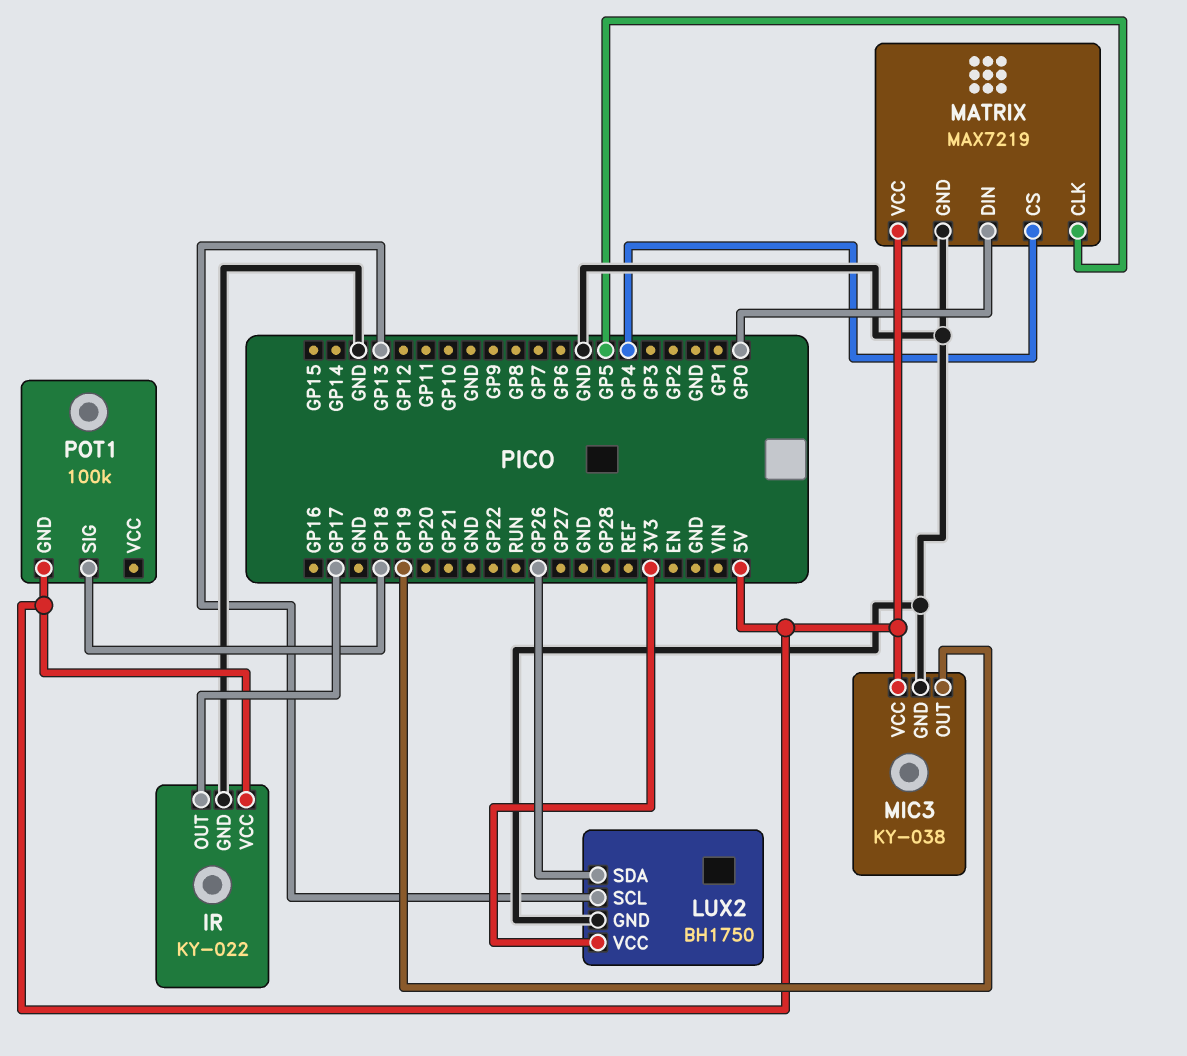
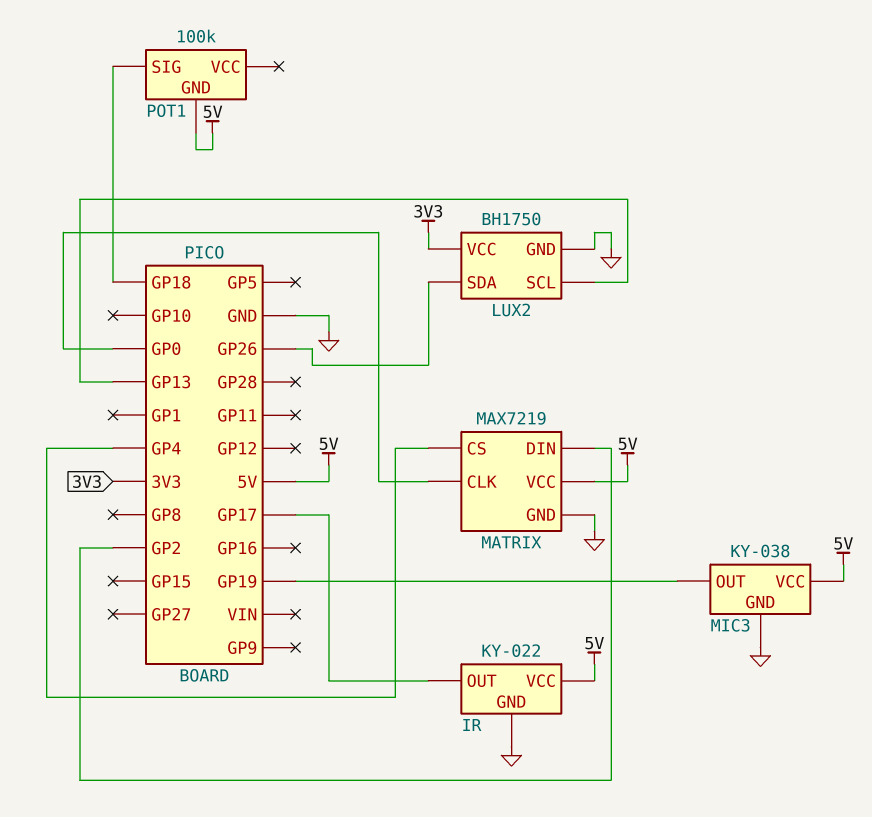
MATRIX pin CLK: GP5 -> GP0
MATRIX pin DIN: GP0 -> GP2

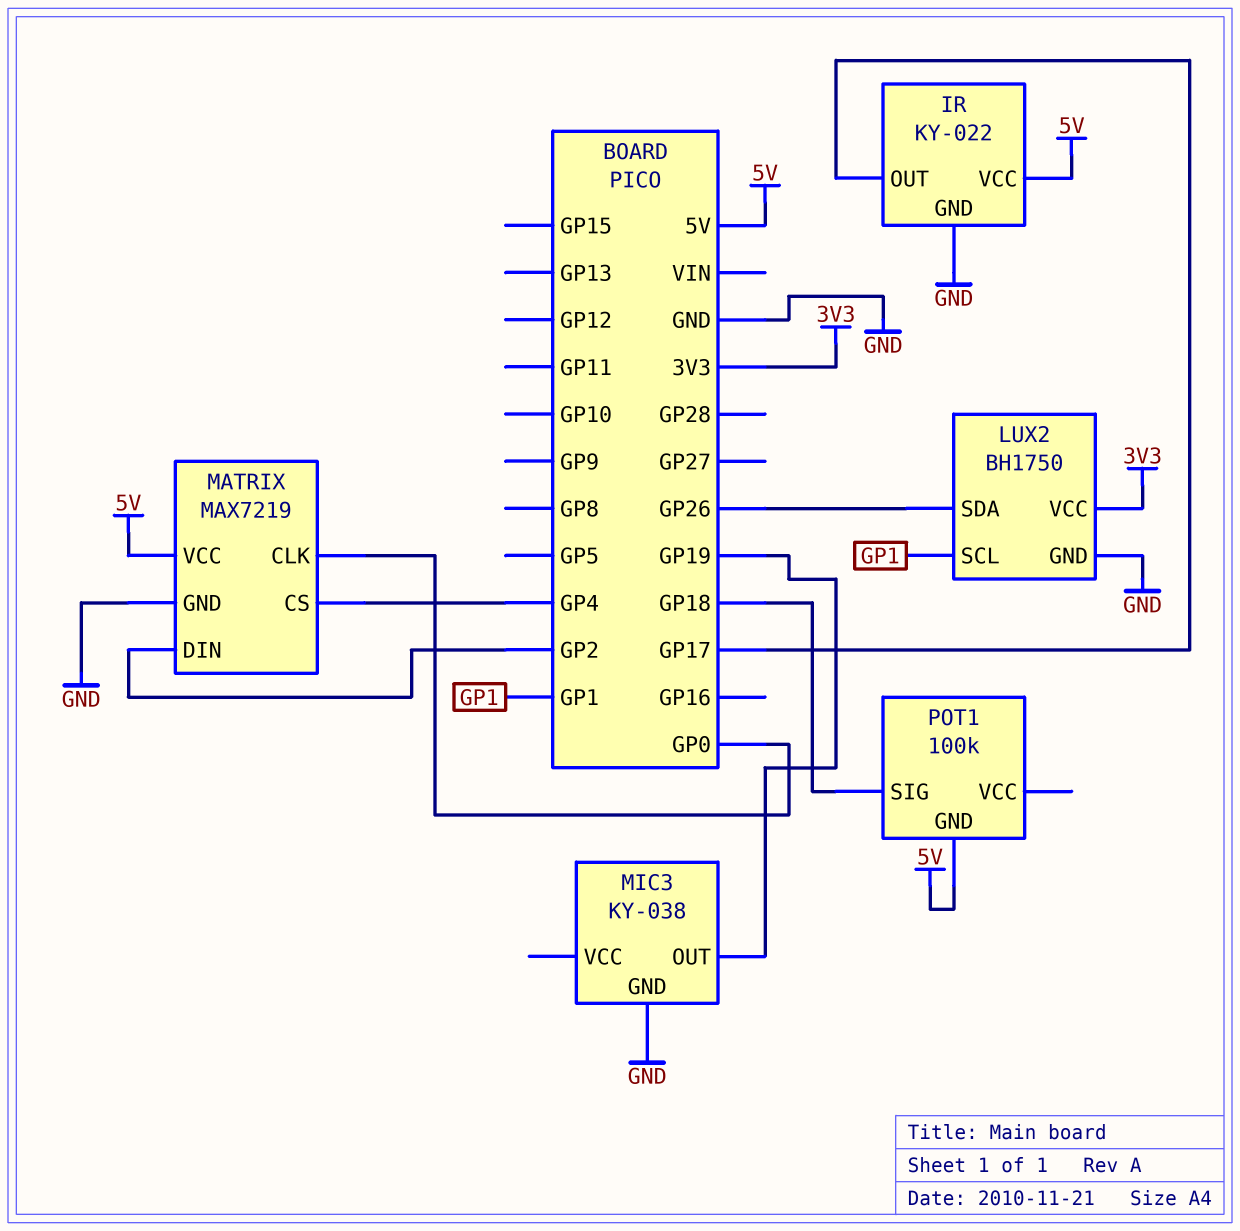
LUX2 pin SCL: GP13 -> GP1
MIC3 pin VCC: 5V -> none

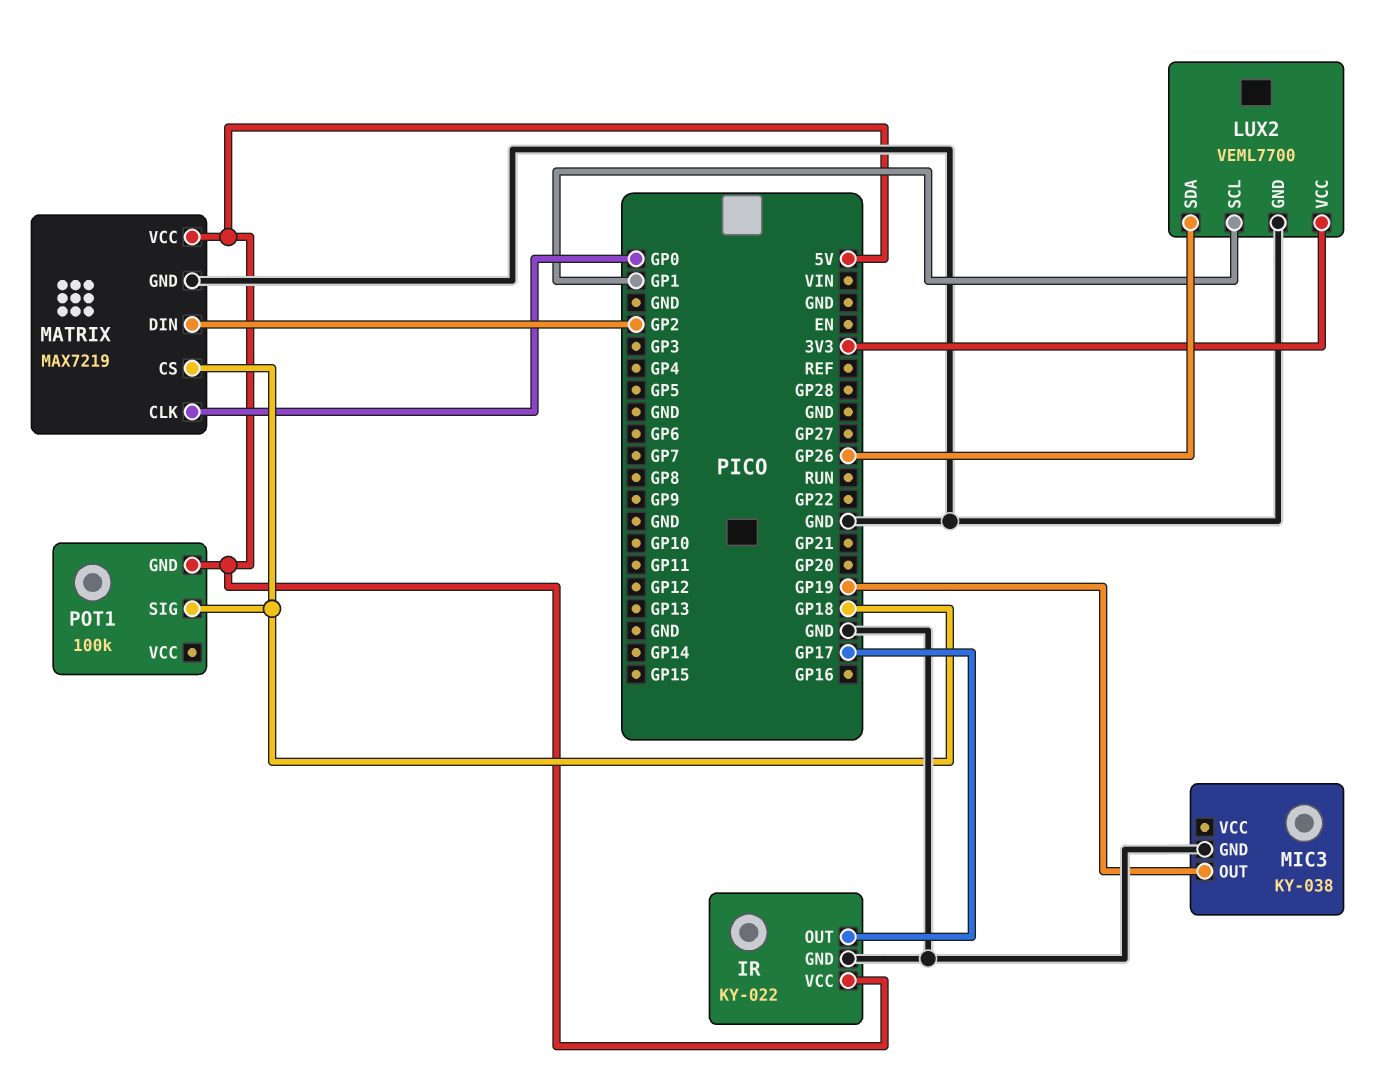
LUX2: BH1750 -> VEML7700
MATRIX pin CS: GP4 -> GP18

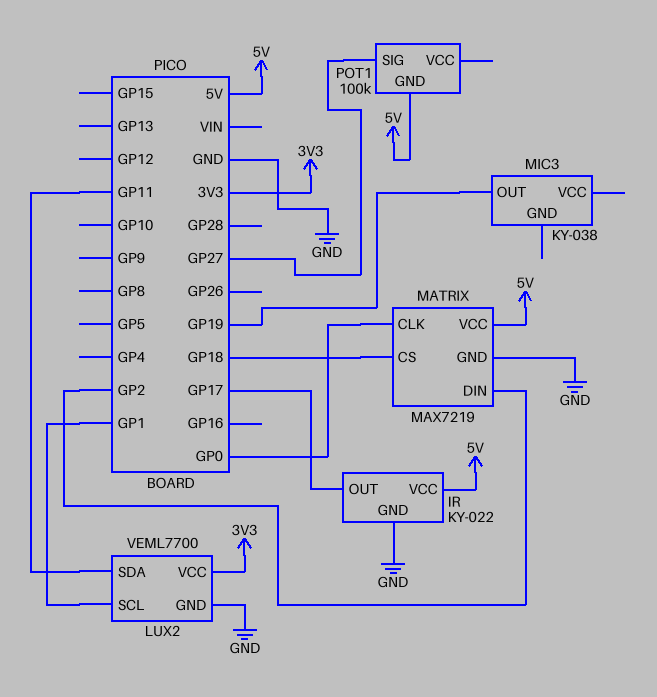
LUX2 pin SDA: GP26 -> GP11
MIC3 pin GND: GND -> none
POT1 pin SIG: GP18 -> GP27

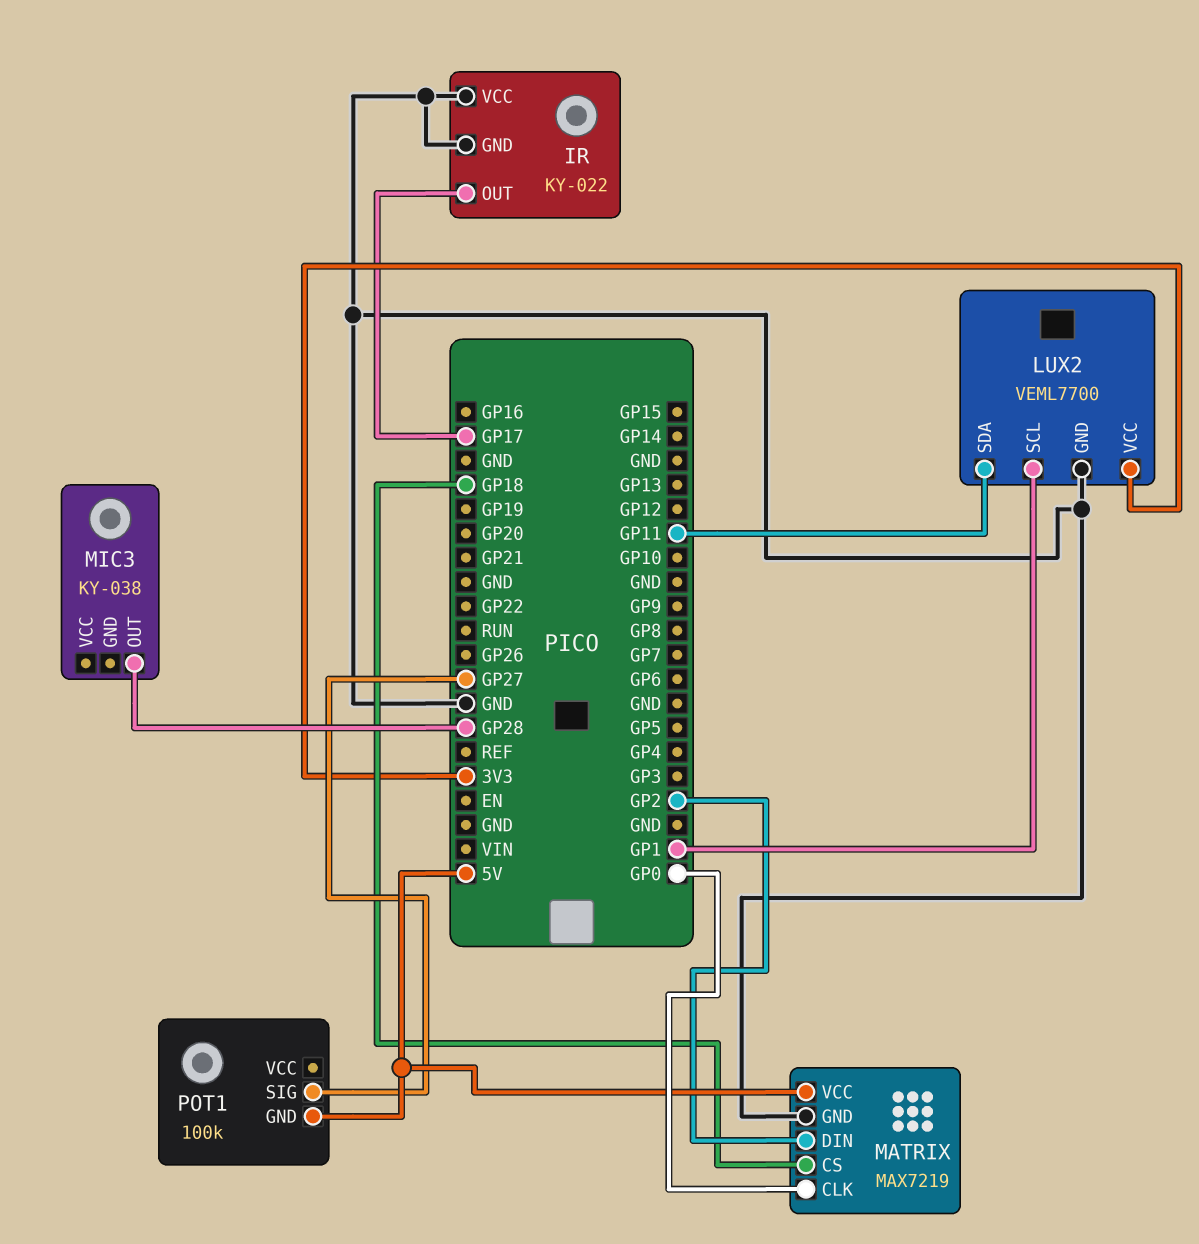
IR pin VCC: 5V -> GND
MIC3 pin OUT: GP19 -> GP28

